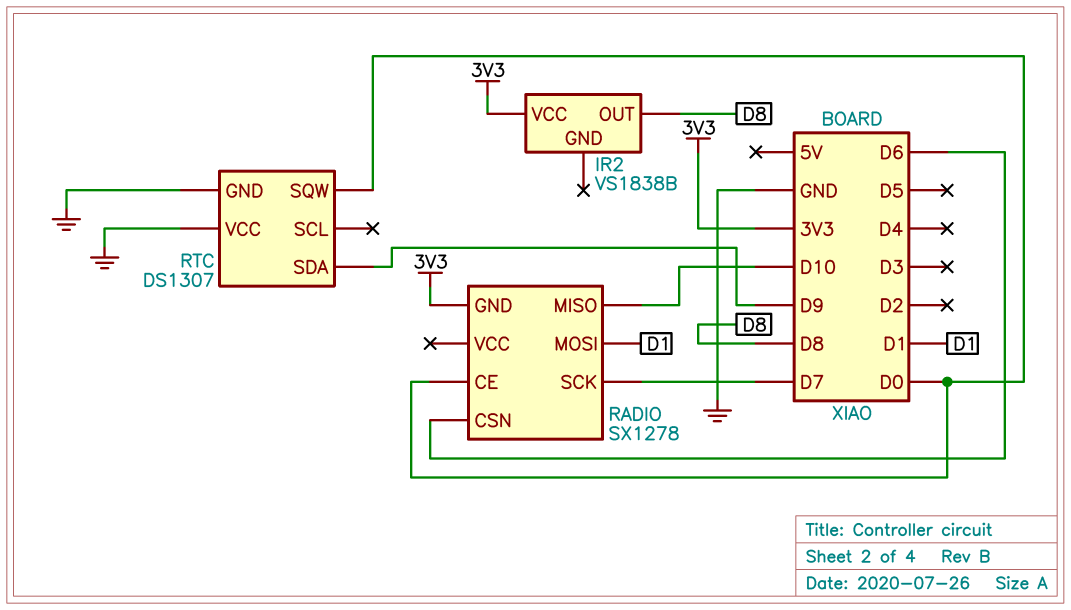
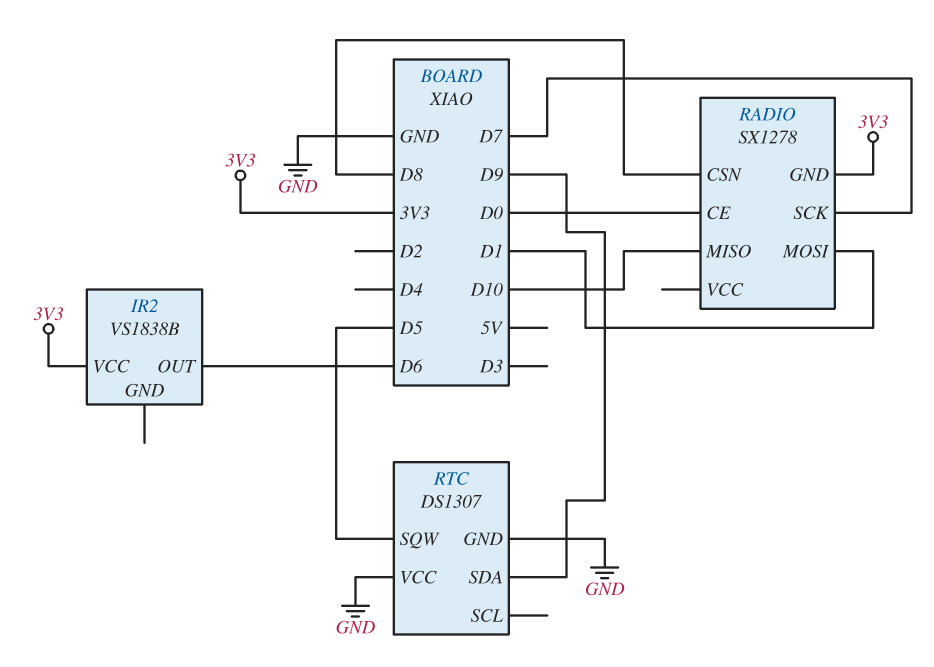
IR2 pin OUT: D8 -> D6
RADIO pin CSN: D6 -> D8
RTC pin SQW: D0 -> D5

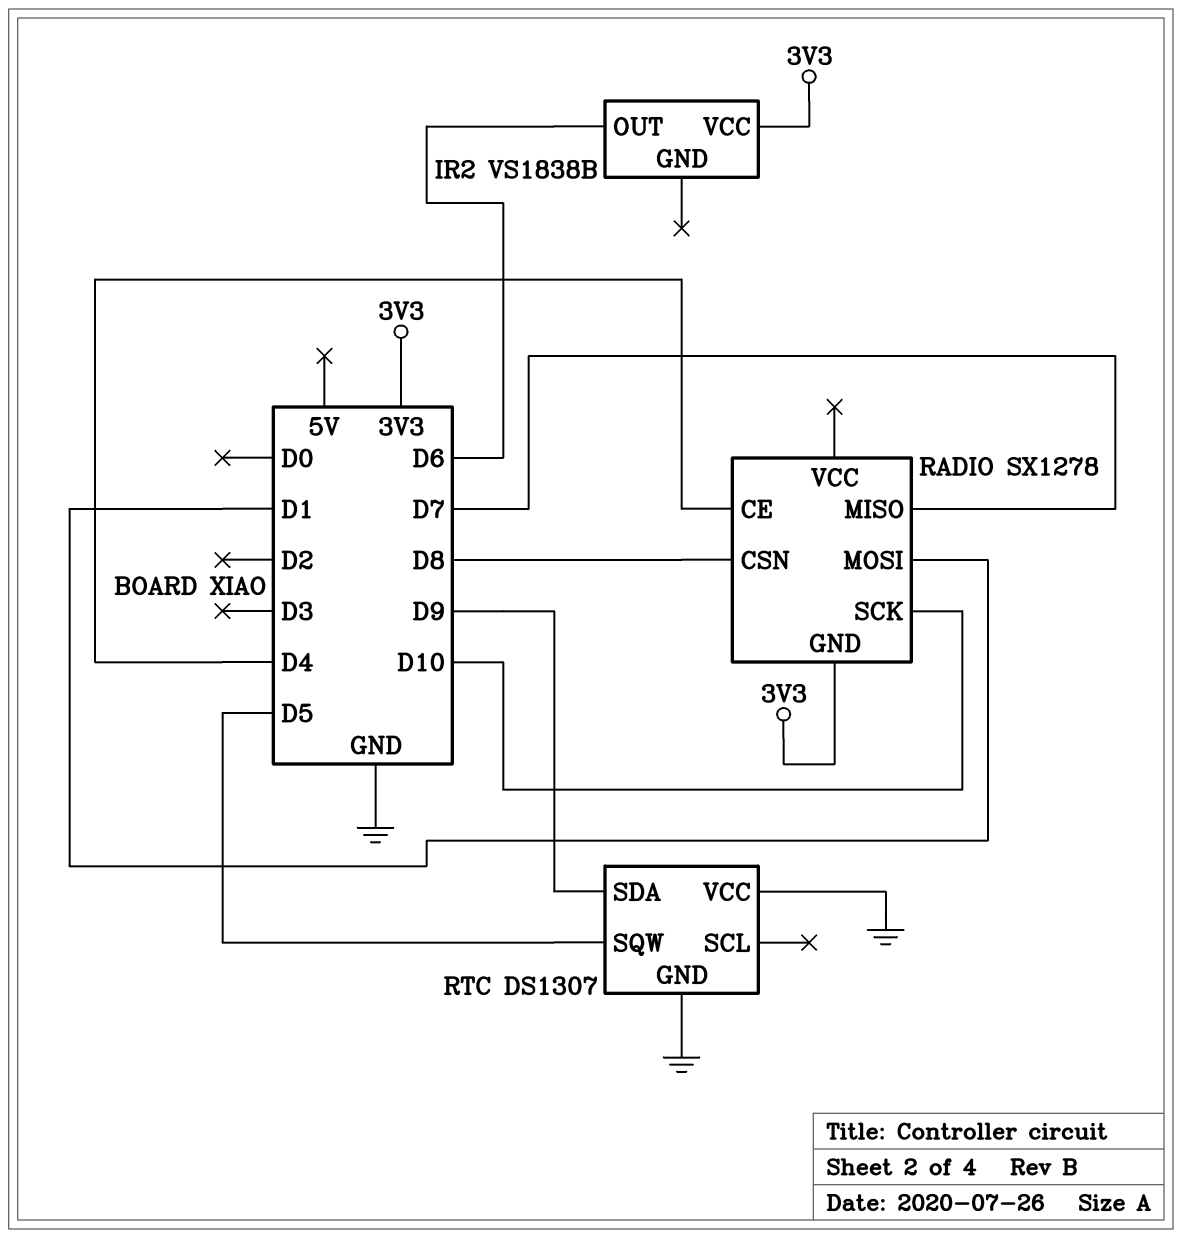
RADIO pin CE: D0 -> D4
RADIO pin MISO: D10 -> D7
RADIO pin SCK: D7 -> D10

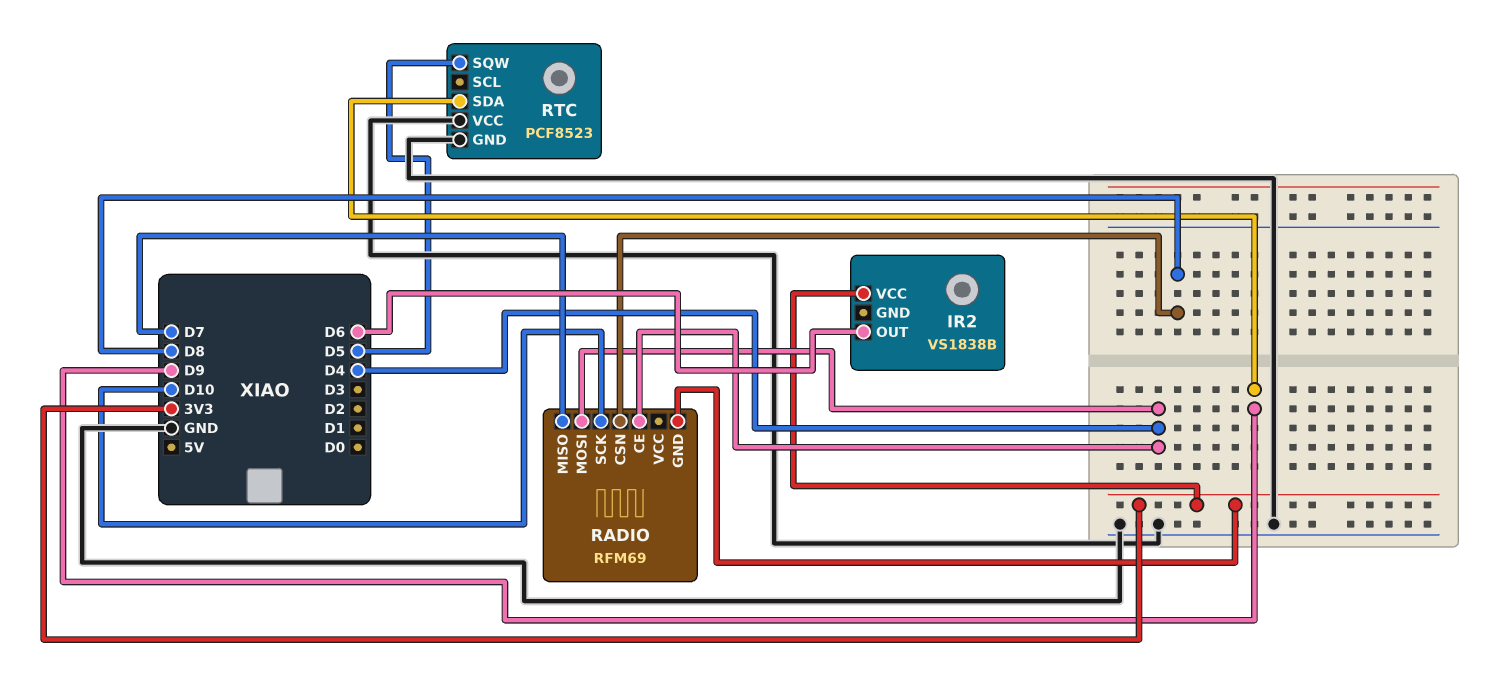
RADIO: SX1278 -> RFM69
RADIO pin MOSI: D1 -> D4
RTC: DS1307 -> PCF8523

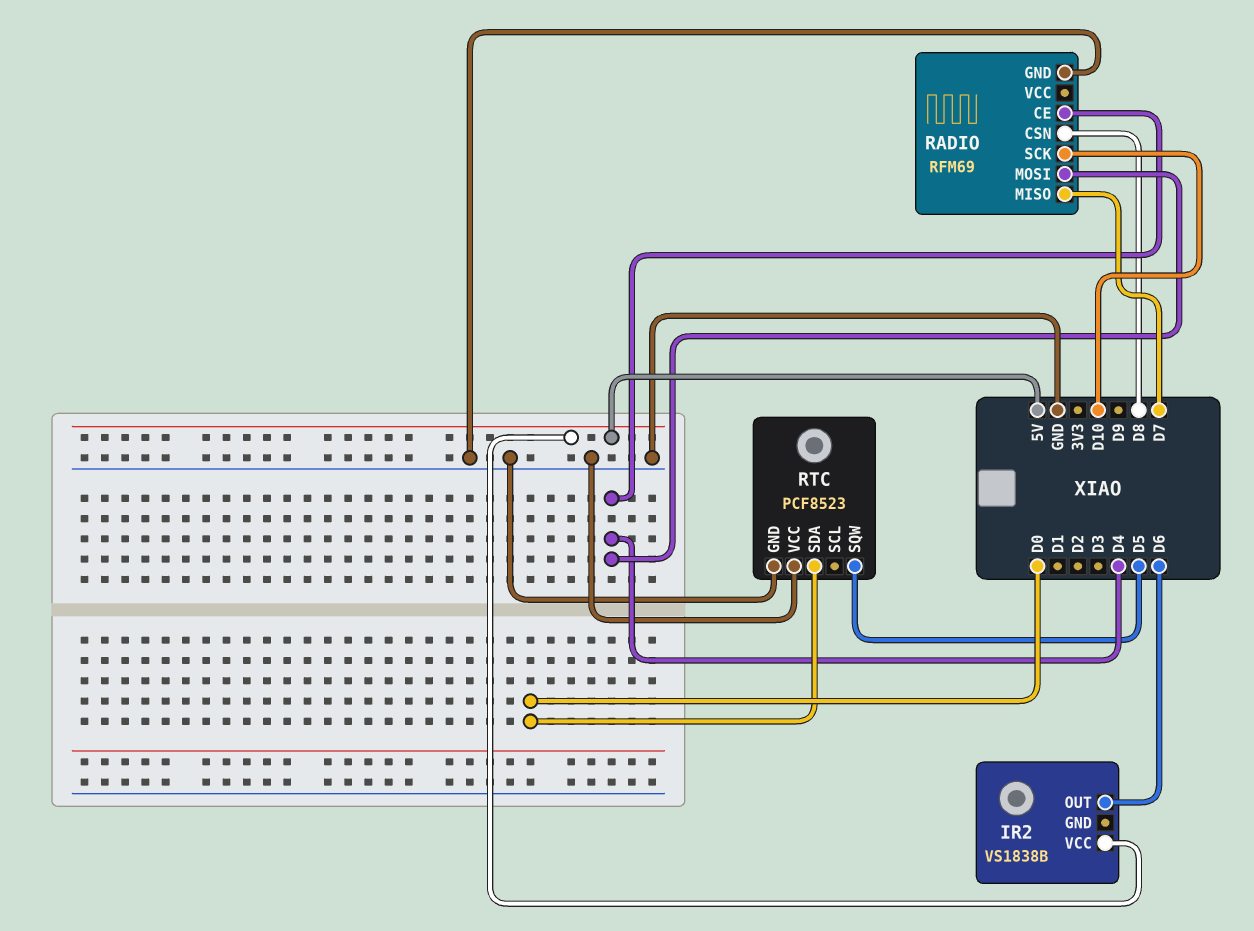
IR2 pin VCC: 3V3 -> 5V
RADIO pin GND: 3V3 -> GND
RTC pin SDA: D9 -> D0

